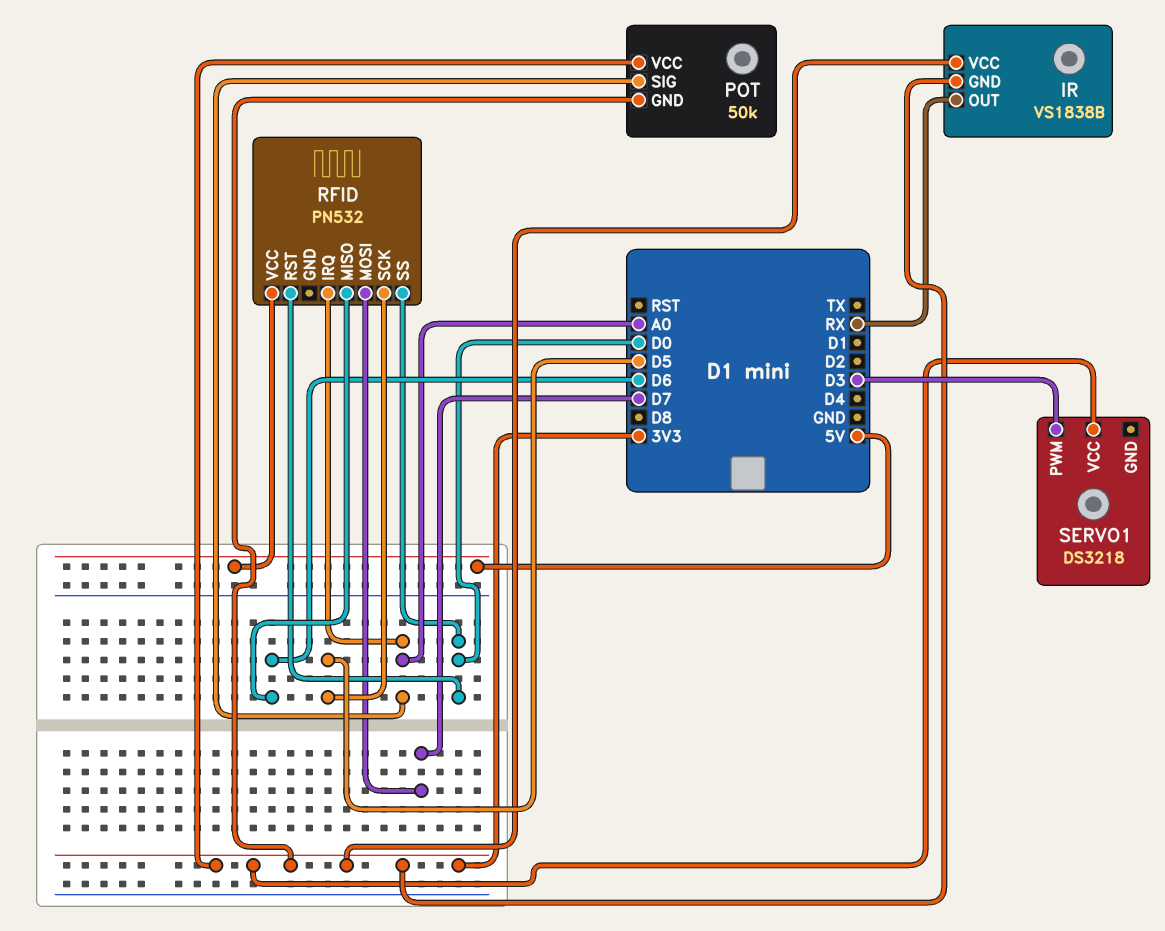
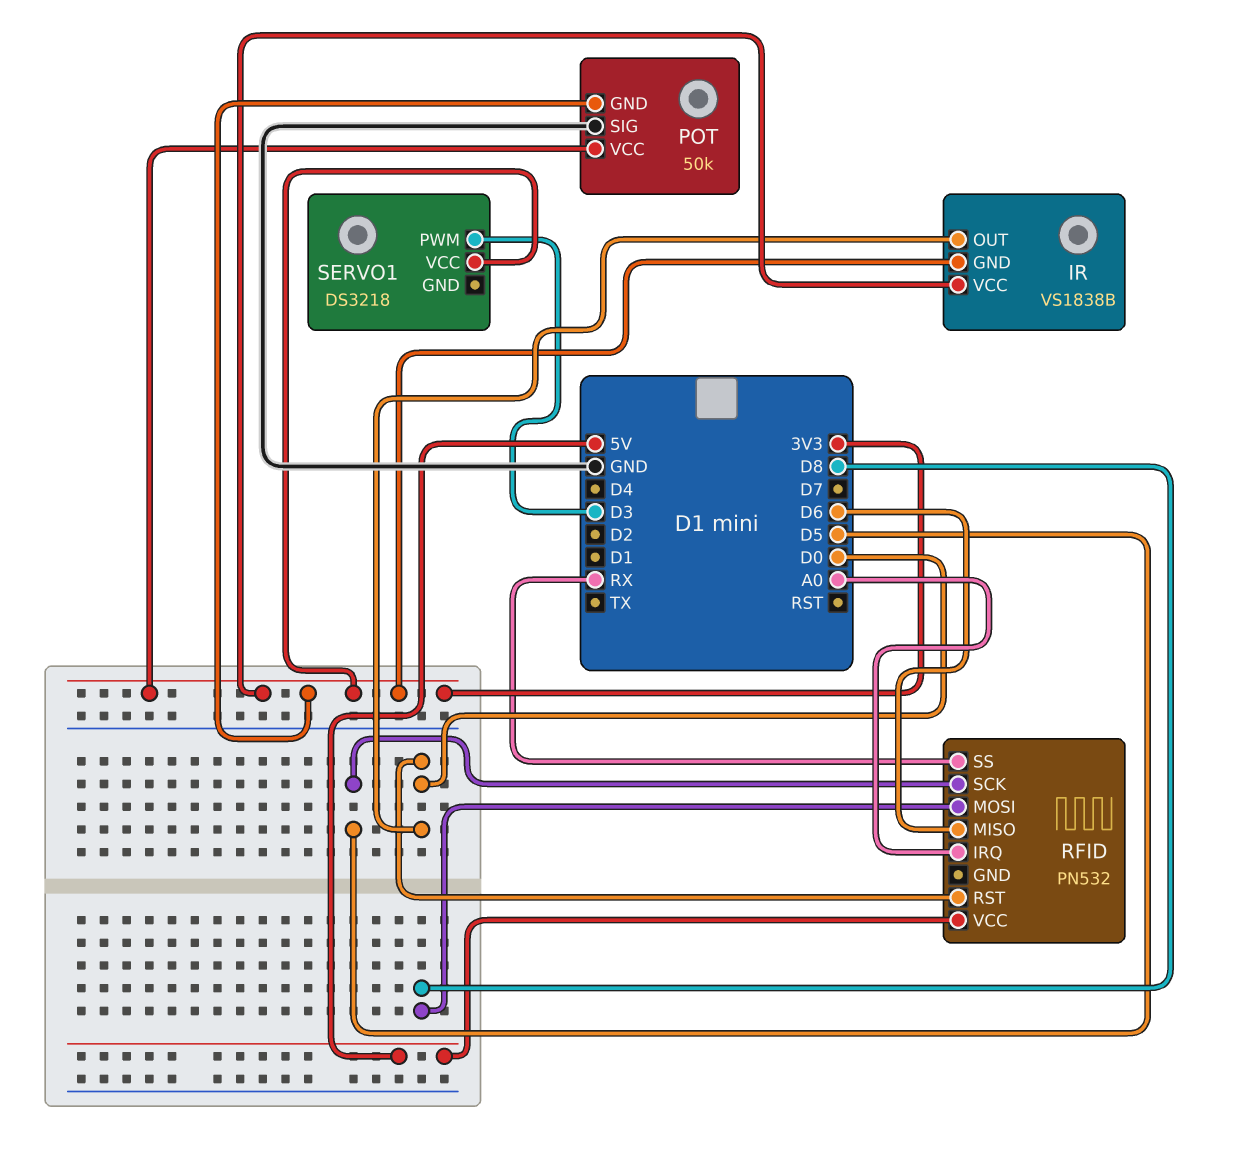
IR pin OUT: RX -> D0
POT pin SIG: A0 -> GND
RFID pin MOSI: D7 -> D8
RFID pin SS: D0 -> RX

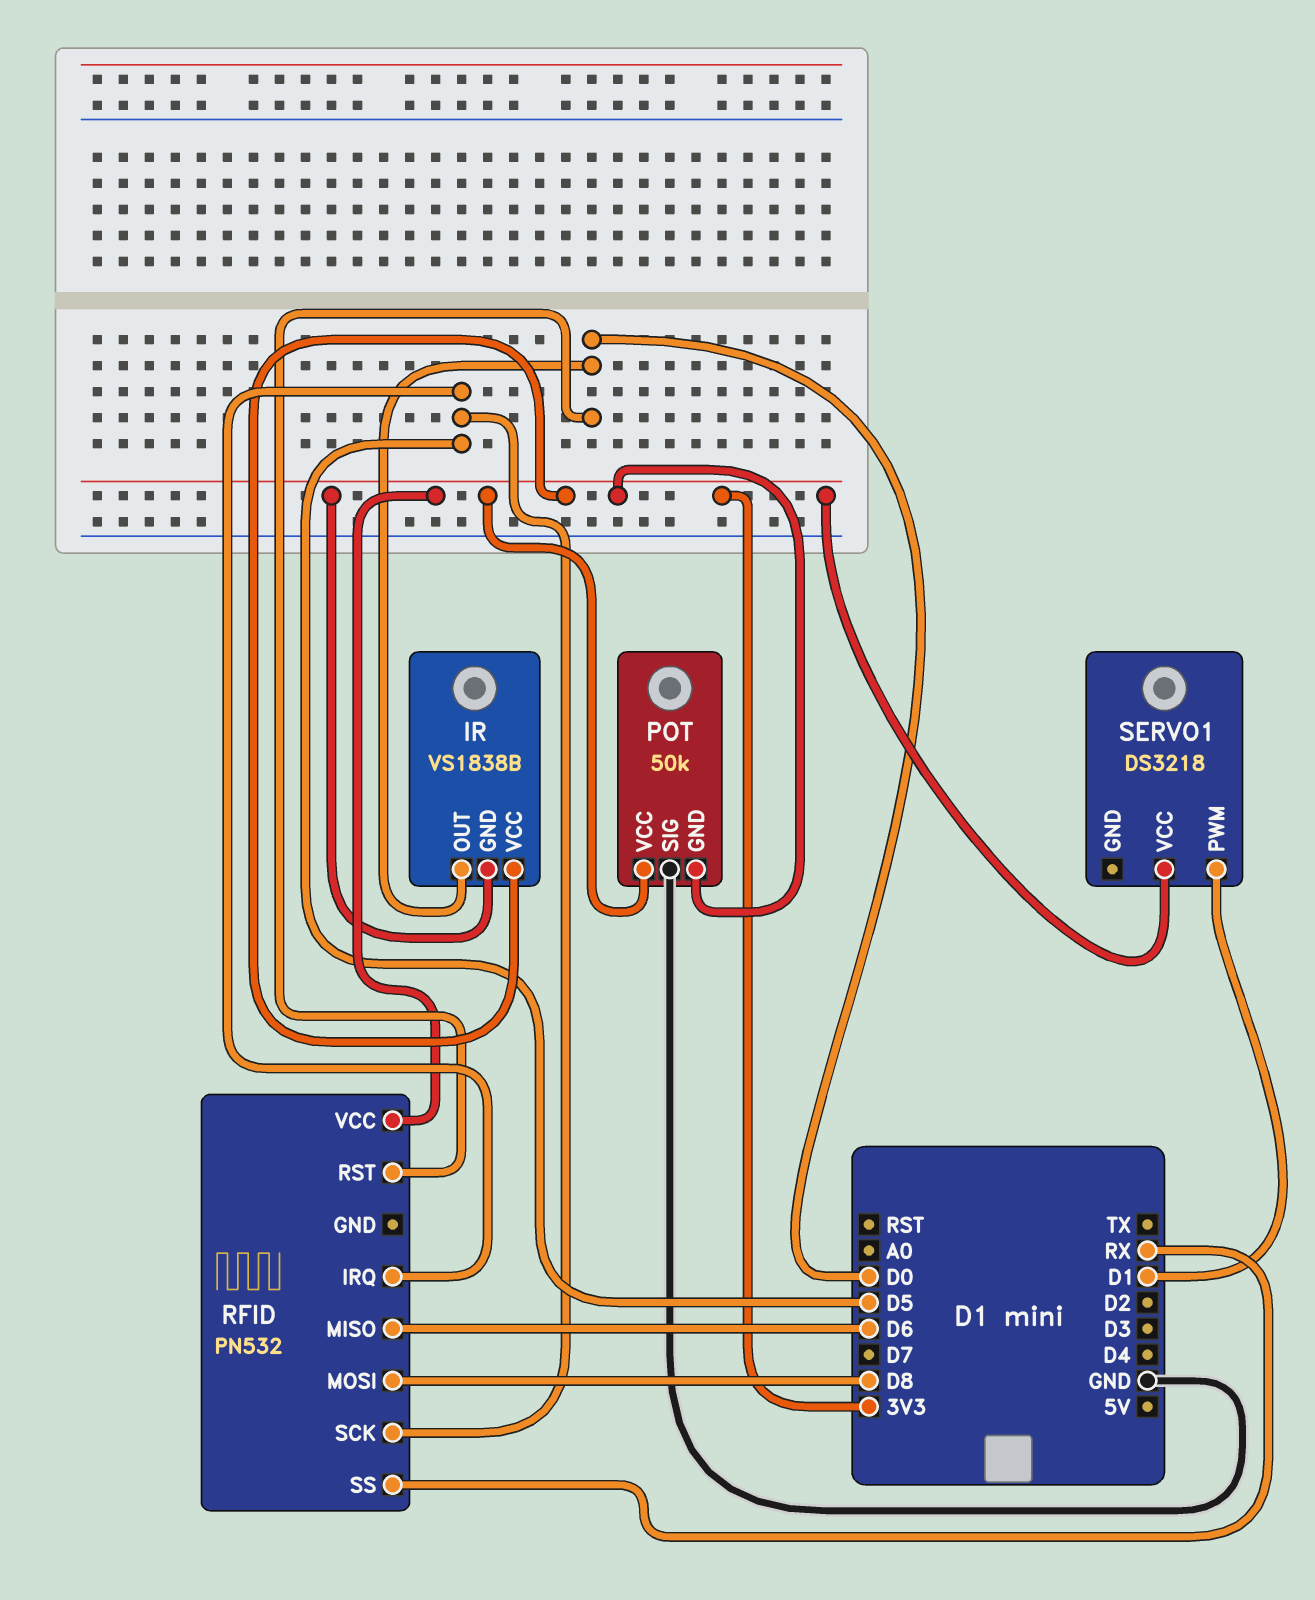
RFID pin IRQ: A0 -> D5
RFID pin VCC: 5V -> 3V3
SERVO1 pin PWM: D3 -> D1

